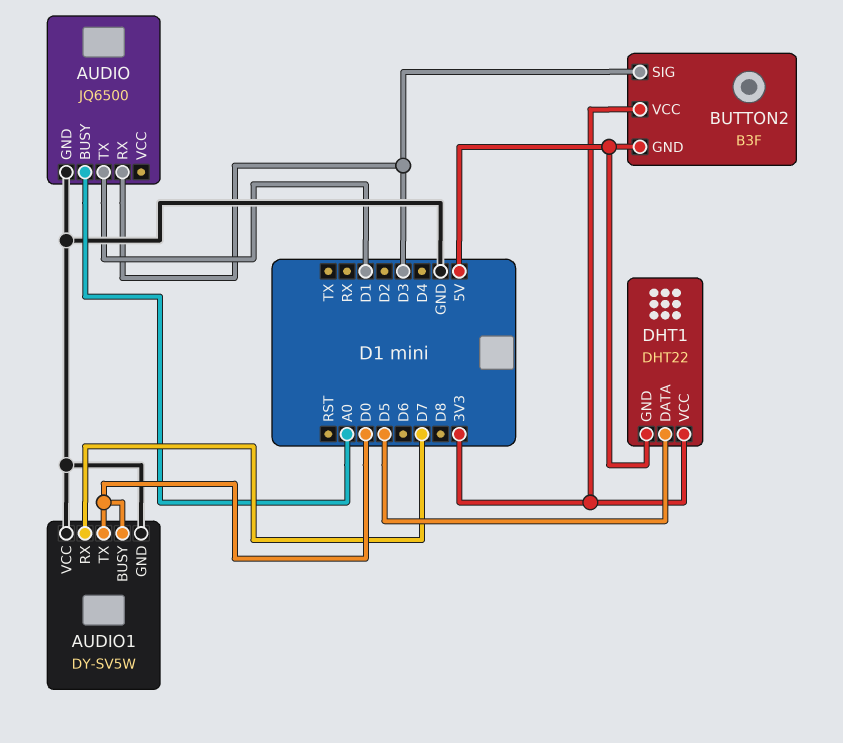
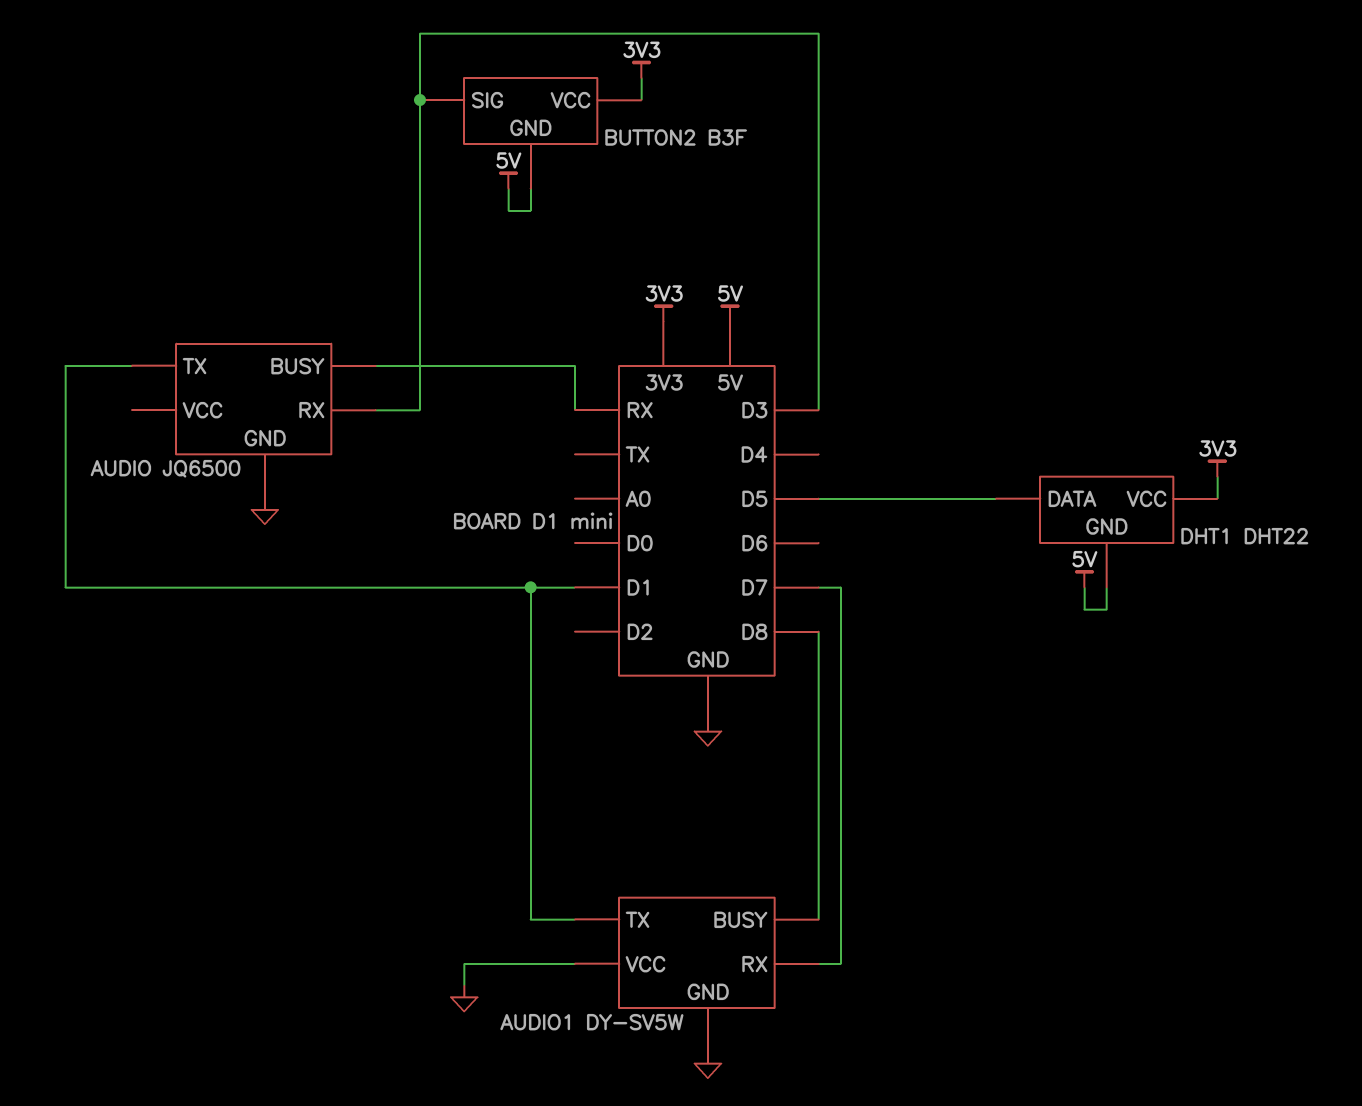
AUDIO pin BUSY: A0 -> RX
AUDIO1 pin BUSY: D0 -> D8
AUDIO1 pin TX: D0 -> D1

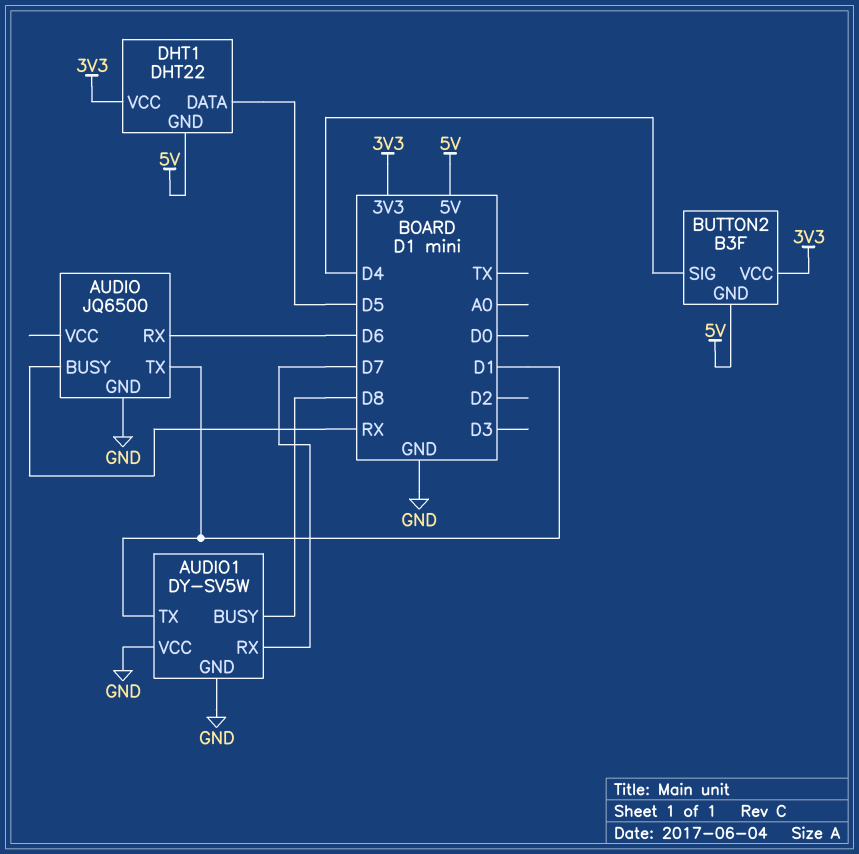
AUDIO pin RX: D3 -> D6
BUTTON2 pin SIG: D3 -> D4

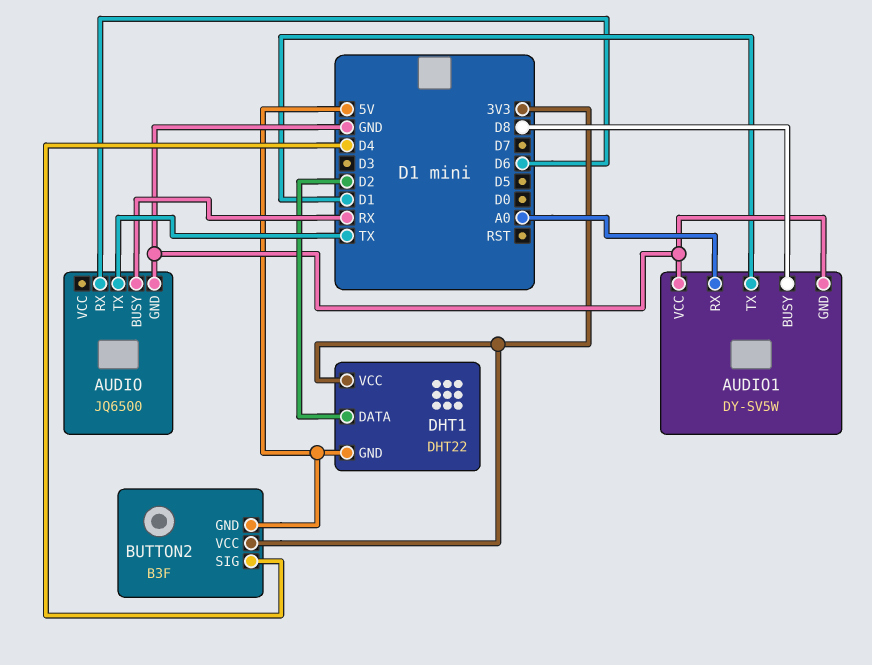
AUDIO pin TX: D1 -> TX
AUDIO1 pin RX: D7 -> A0
DHT1 pin DATA: D5 -> D2

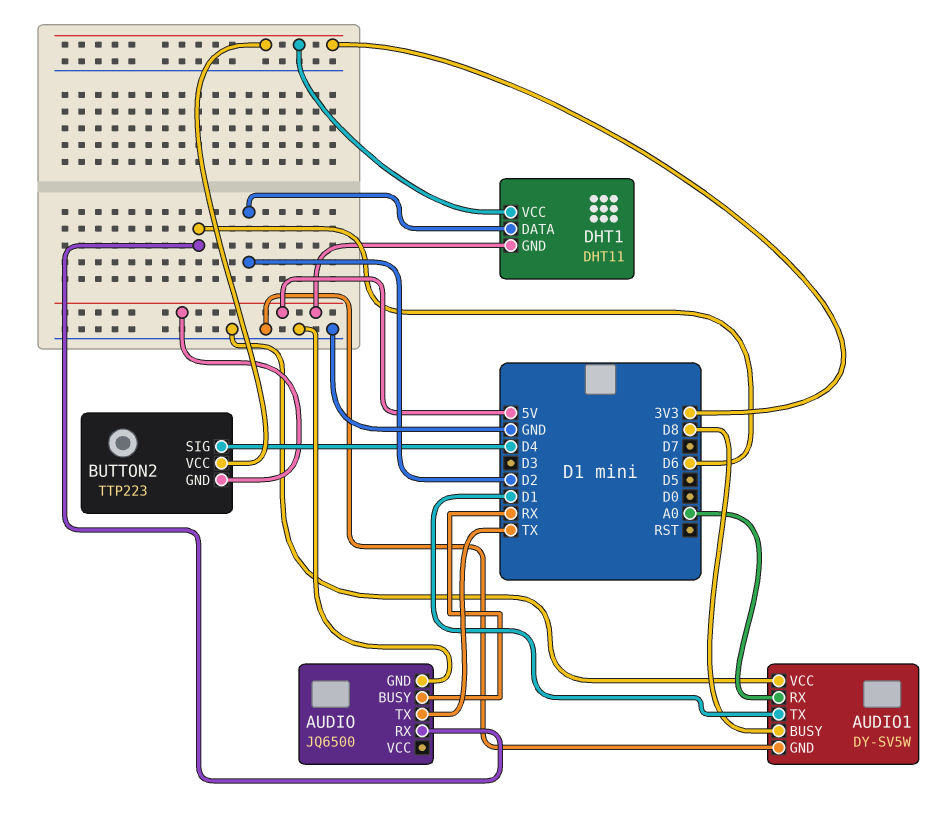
BUTTON2: B3F -> TTP223
DHT1: DHT22 -> DHT11

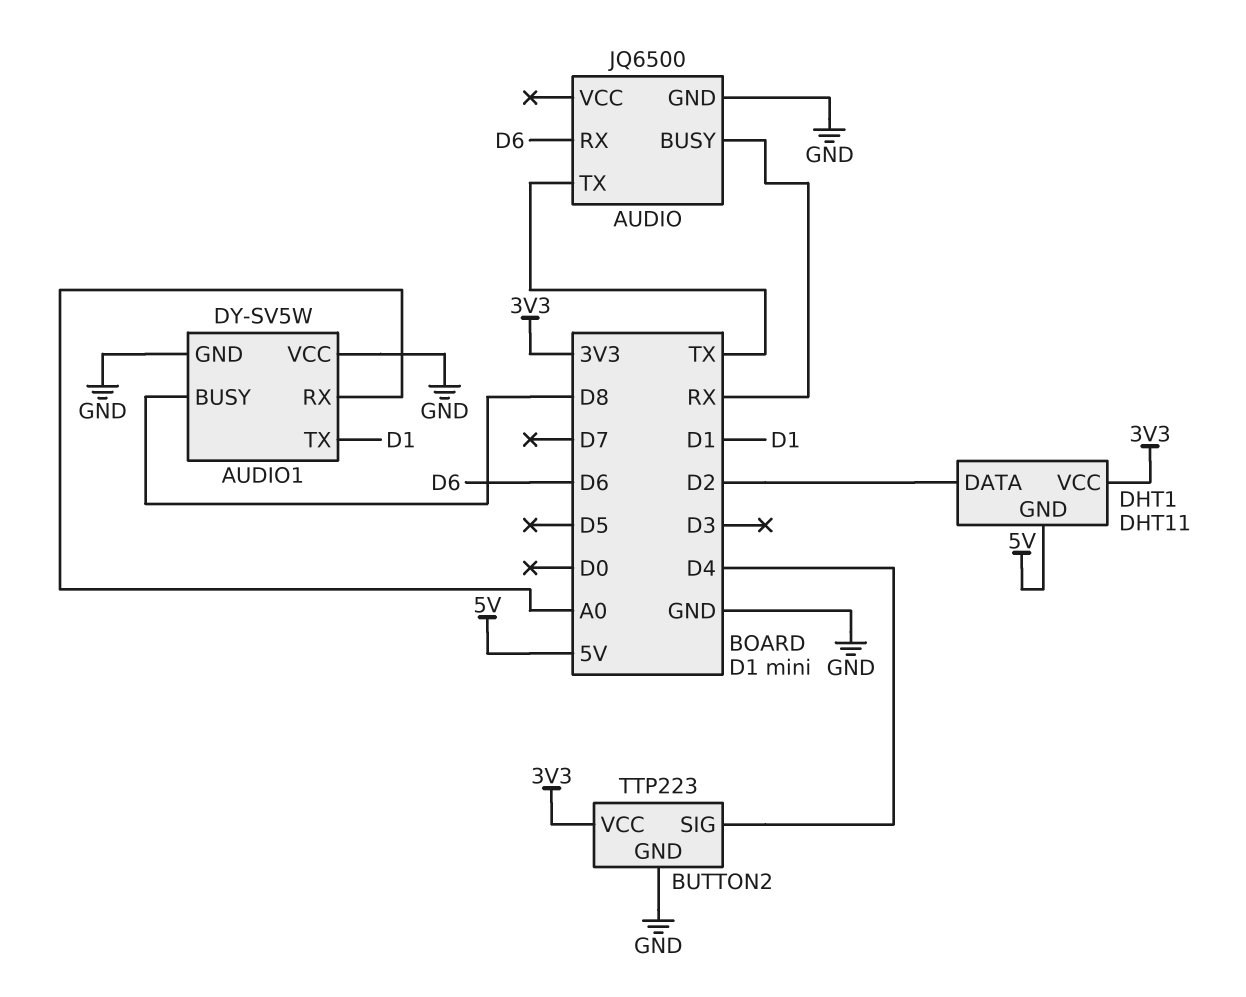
BUTTON2 pin GND: 5V -> GND

